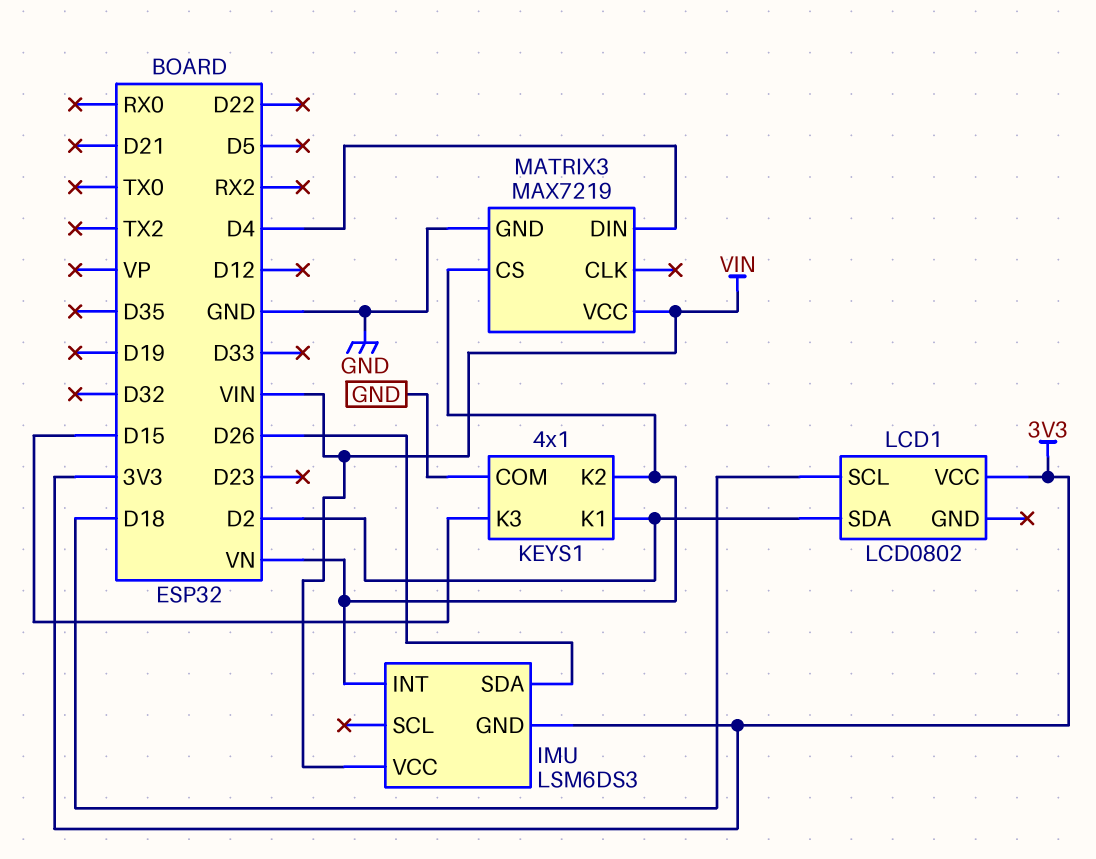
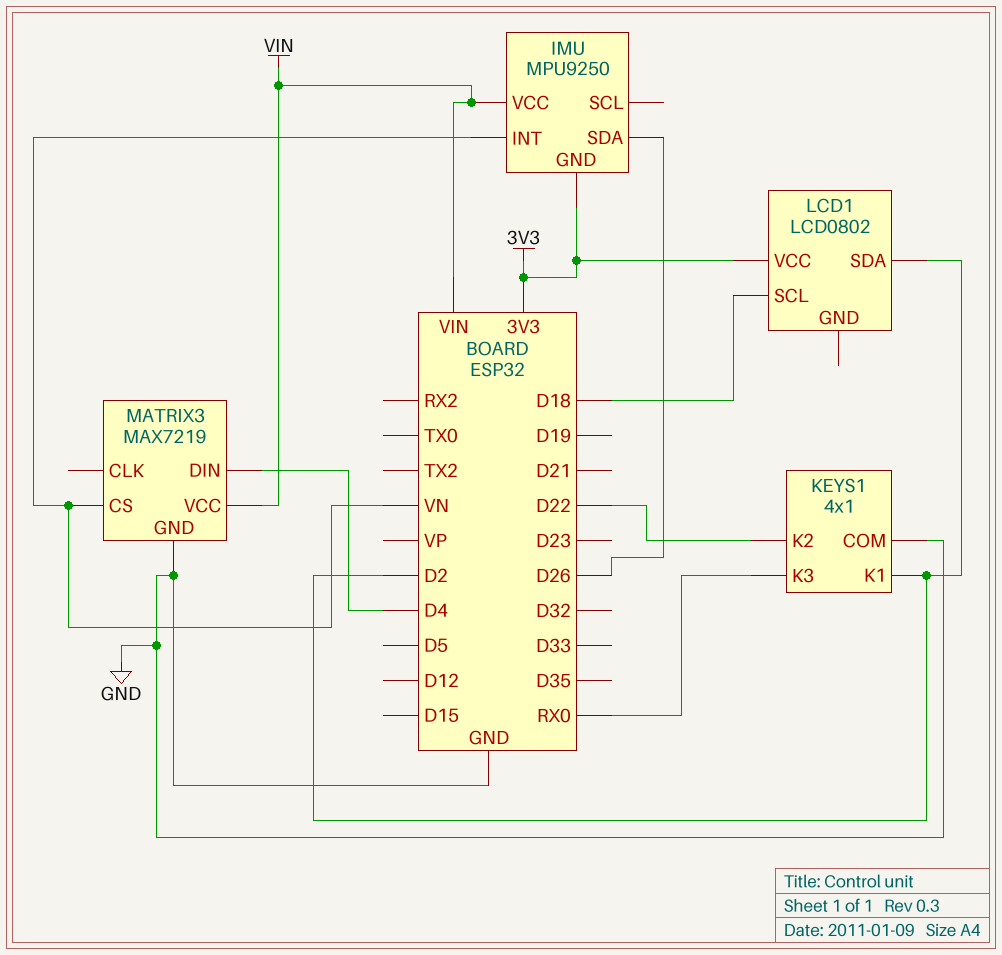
IMU: LSM6DS3 -> MPU9250
KEYS1 pin K2: VN -> D22
KEYS1 pin K3: D15 -> RX0

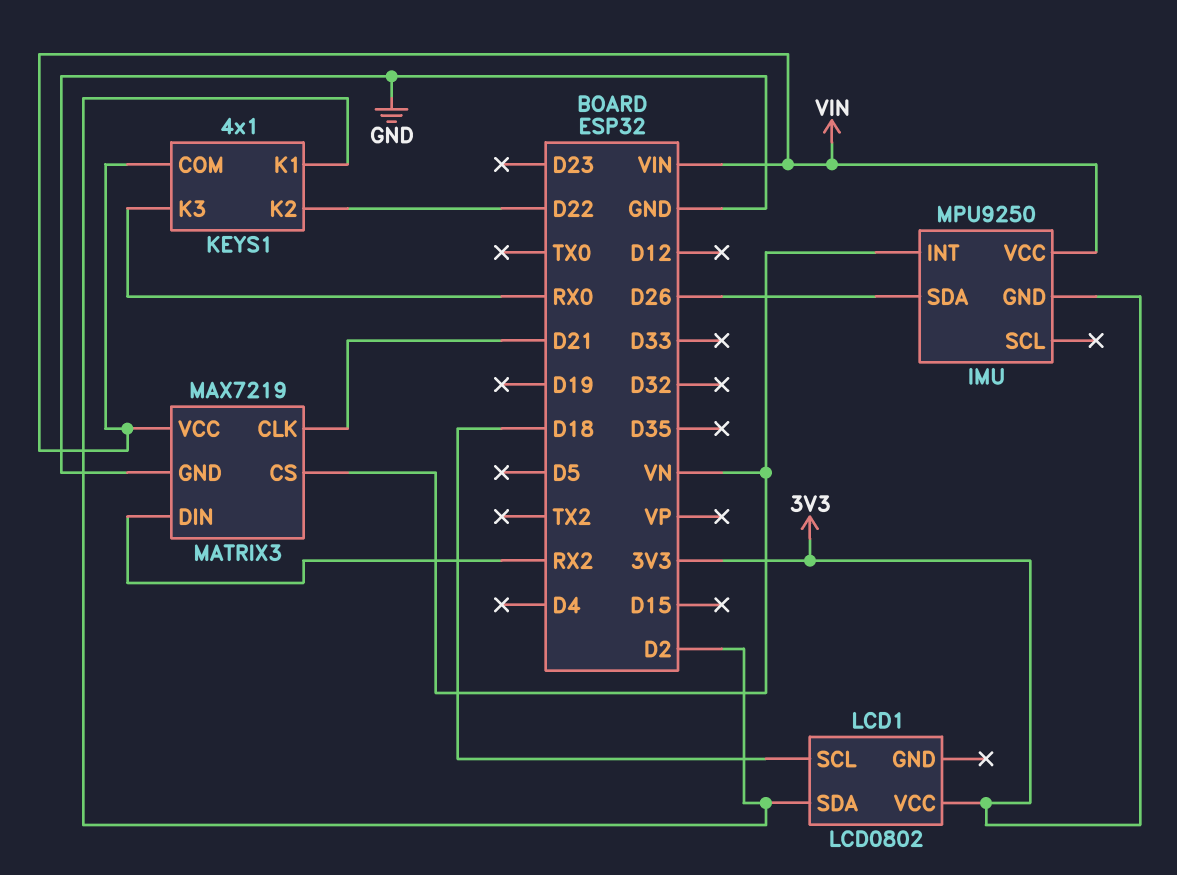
KEYS1 pin COM: GND -> VIN
MATRIX3 pin CLK: none -> D21
MATRIX3 pin DIN: D4 -> RX2

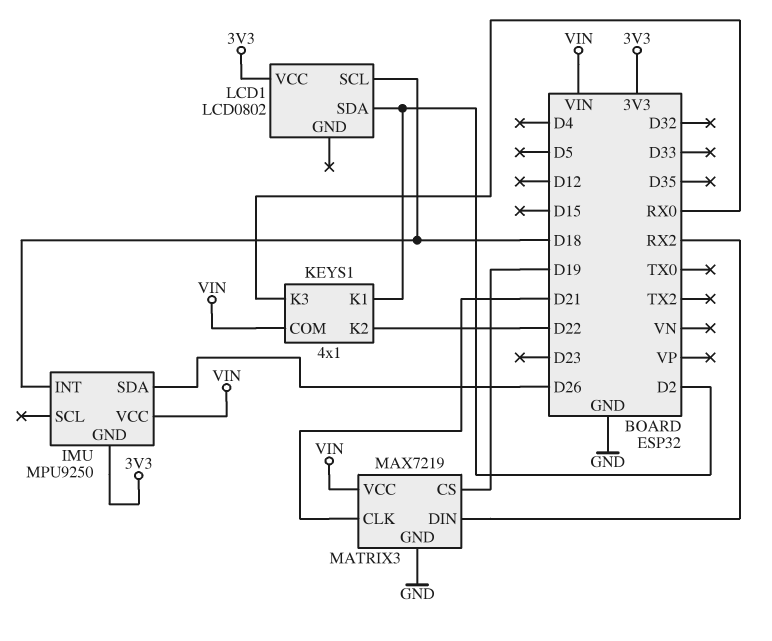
IMU pin INT: VN -> D18
MATRIX3 pin CS: VN -> D19

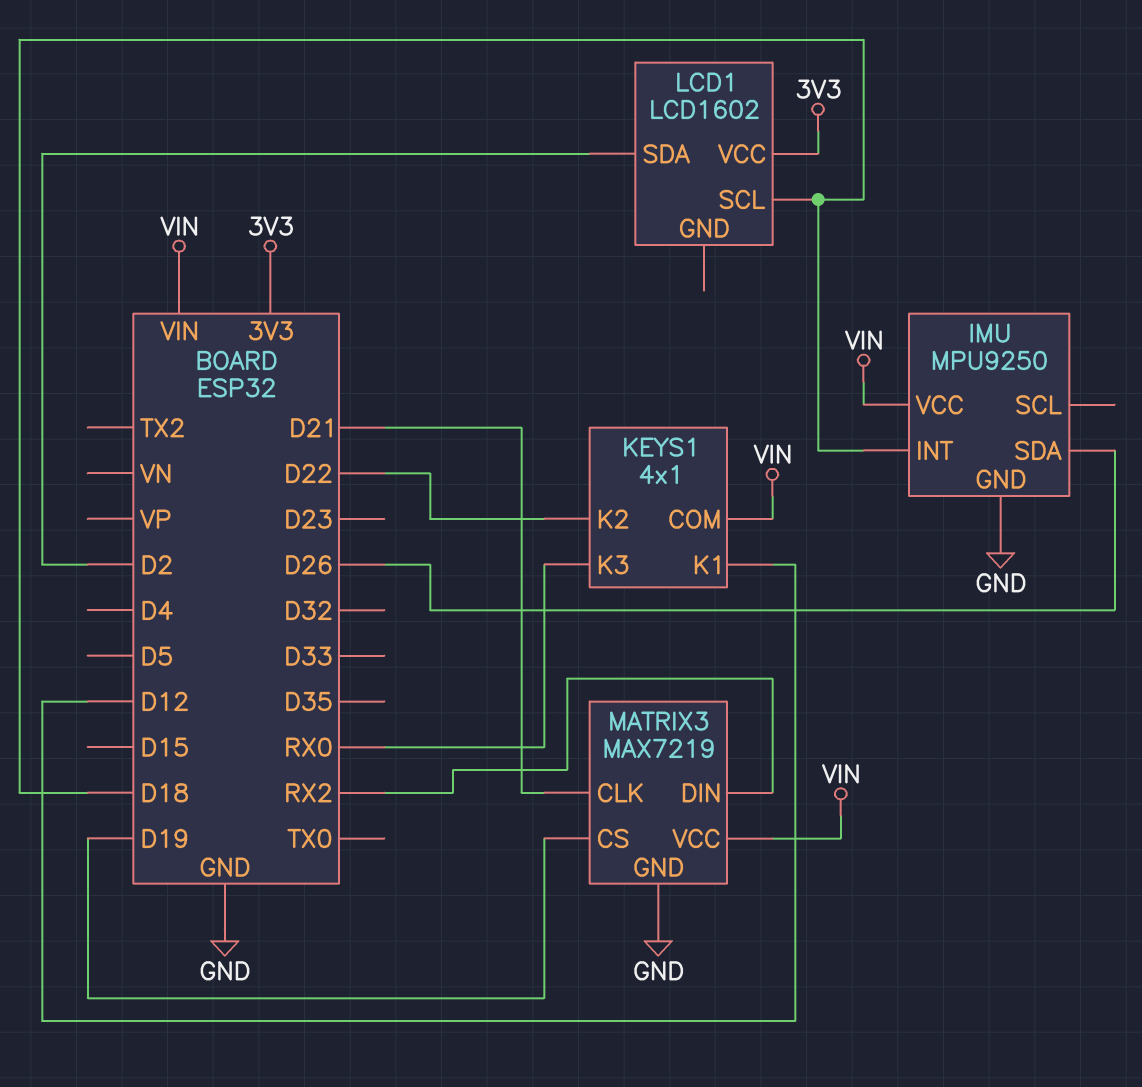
IMU pin GND: 3V3 -> GND
KEYS1 pin K1: D2 -> D12
LCD1: LCD0802 -> LCD1602

